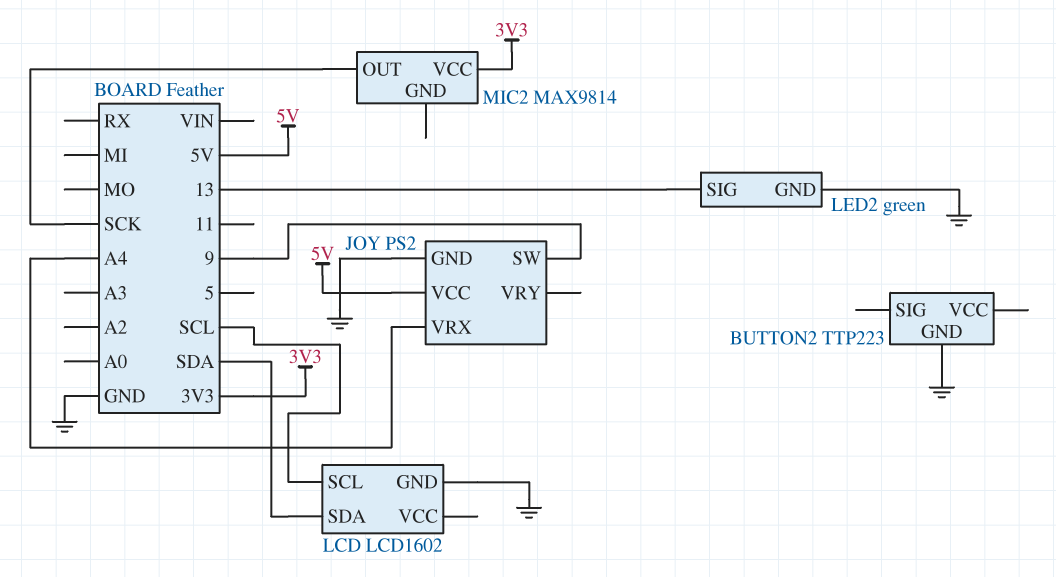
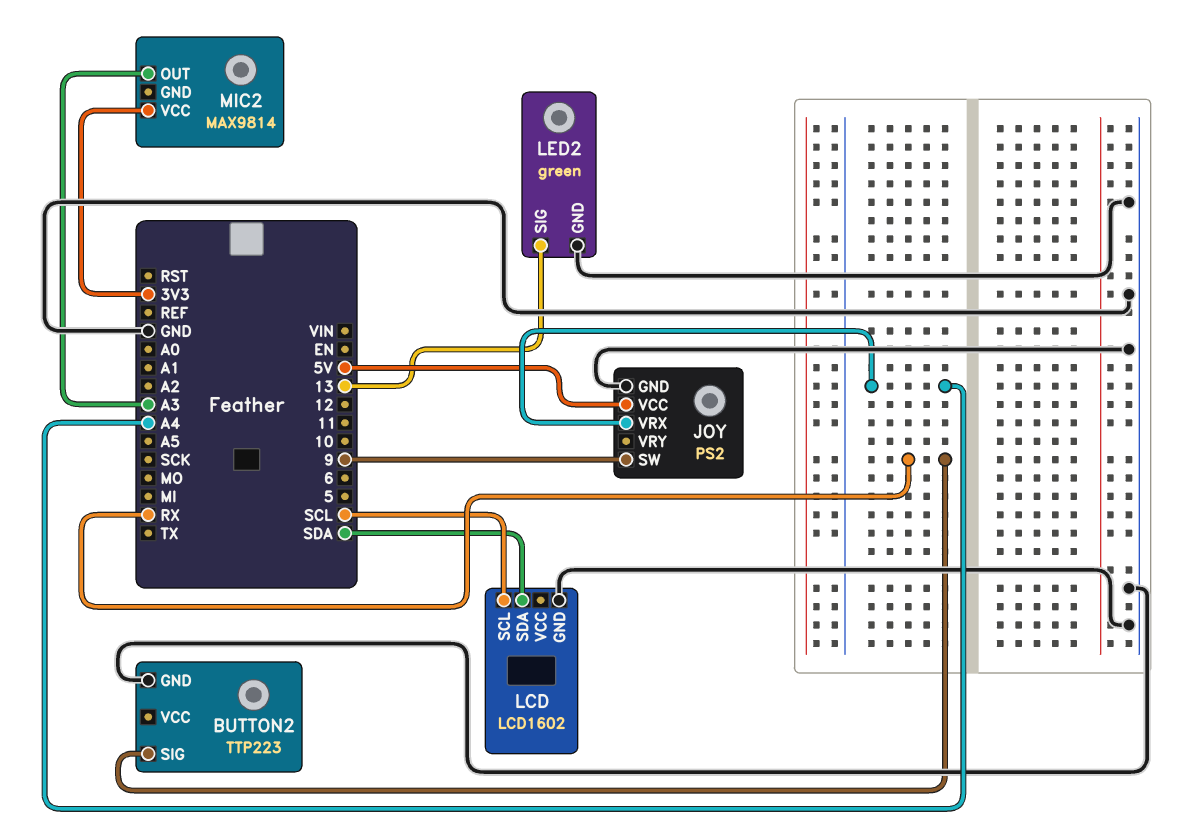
BUTTON2 pin SIG: none -> RX
MIC2 pin OUT: SCK -> A3

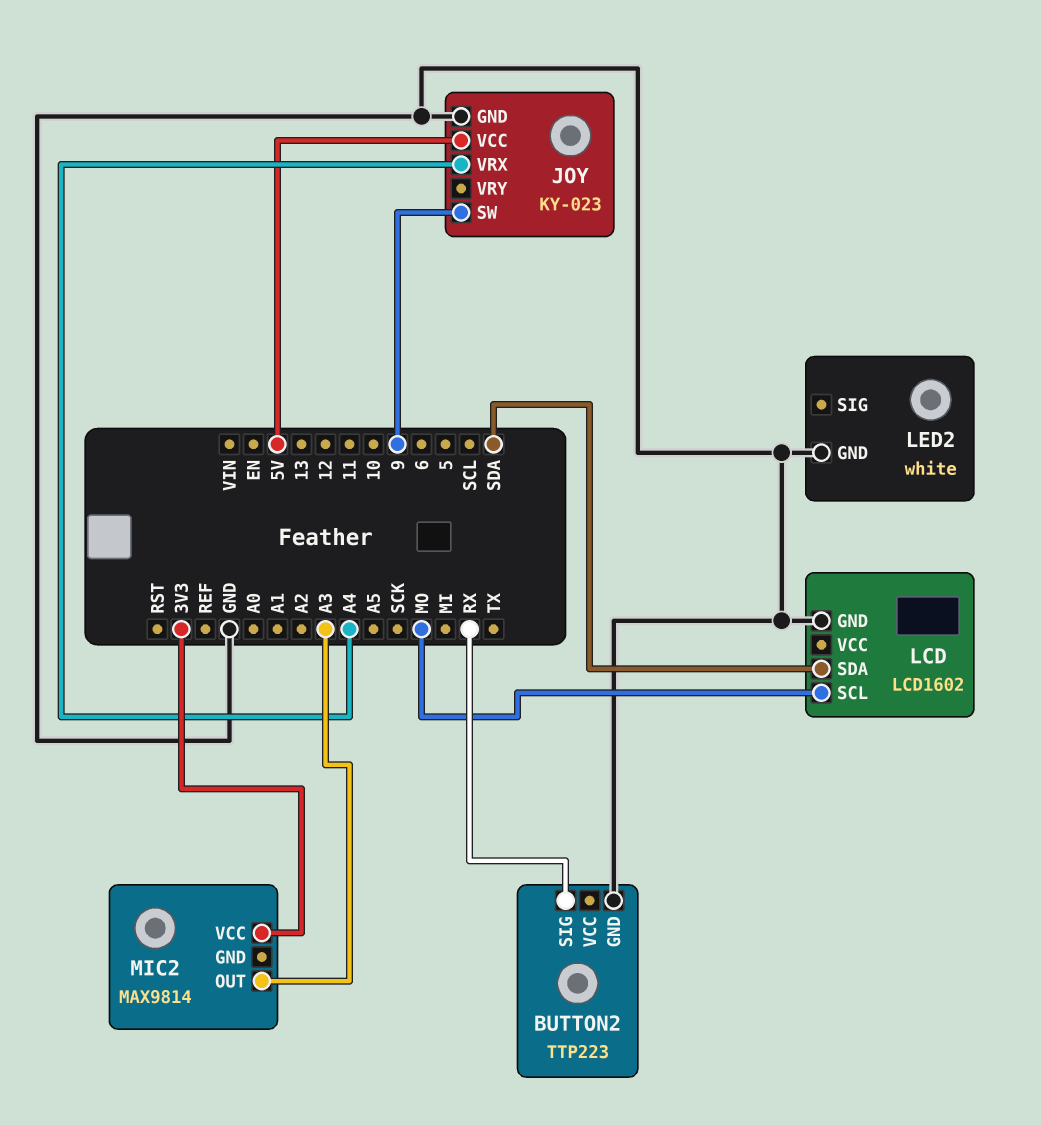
JOY: PS2 -> KY-023
LCD pin SCL: SCL -> MO
LED2: green -> white
LED2 pin SIG: 13 -> none

